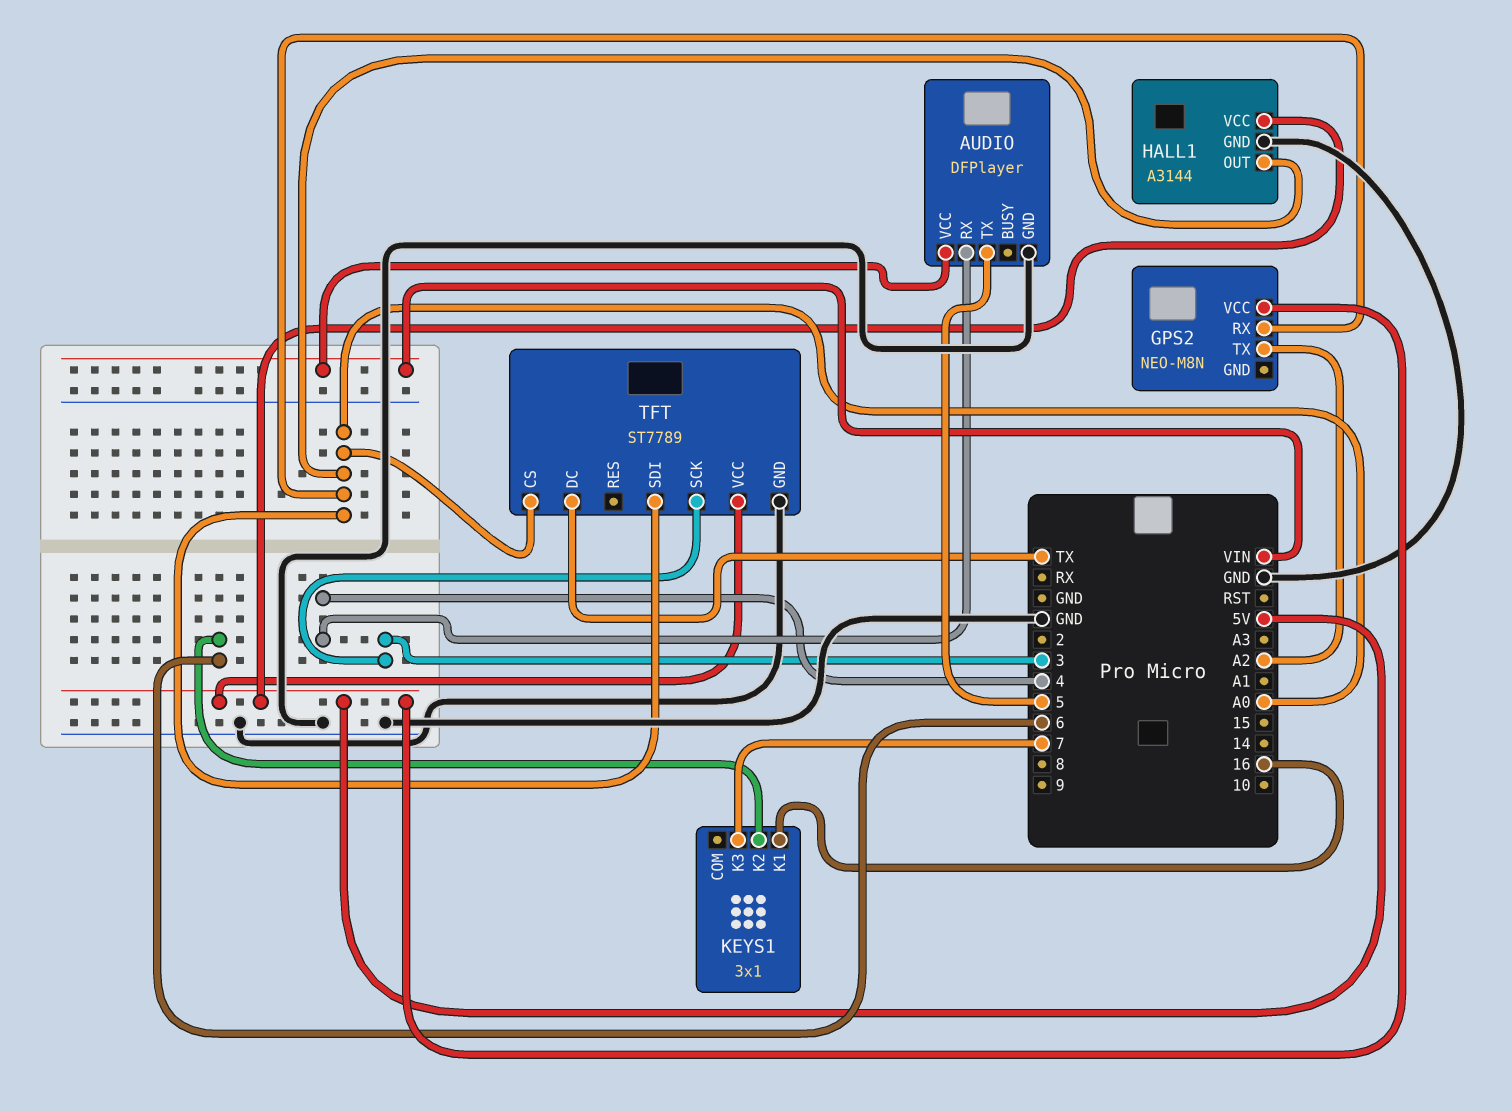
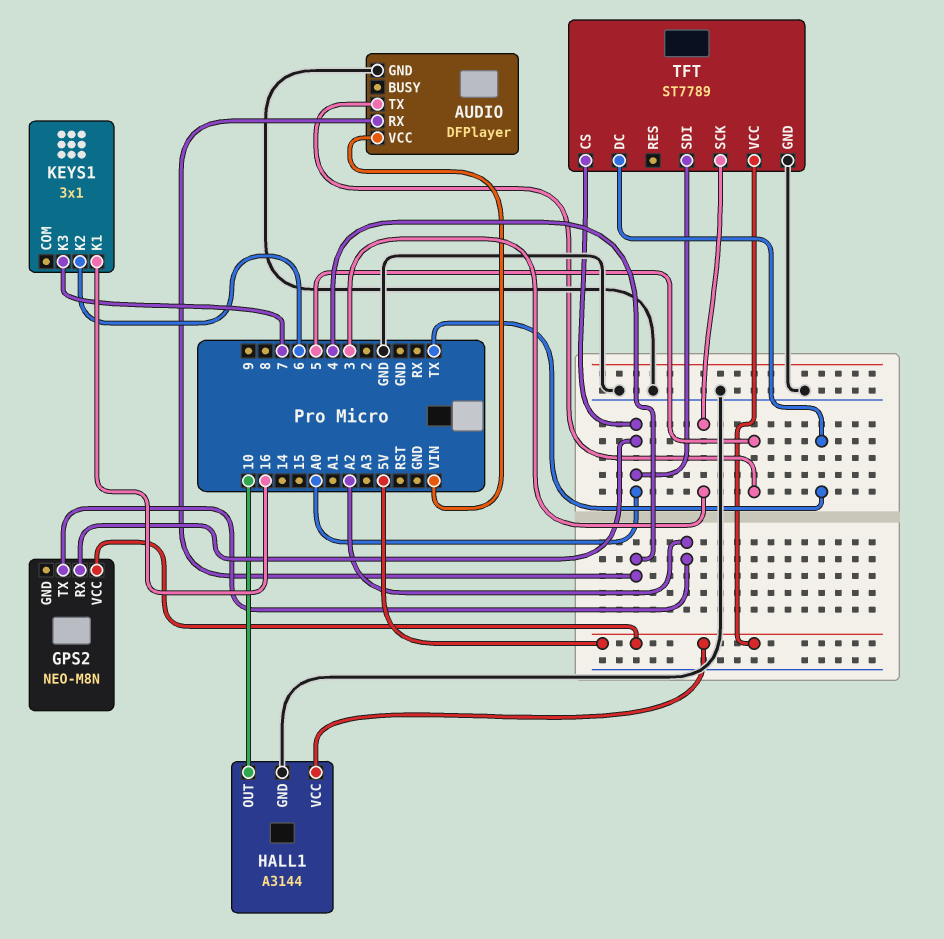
HALL1 pin OUT: A0 -> 10

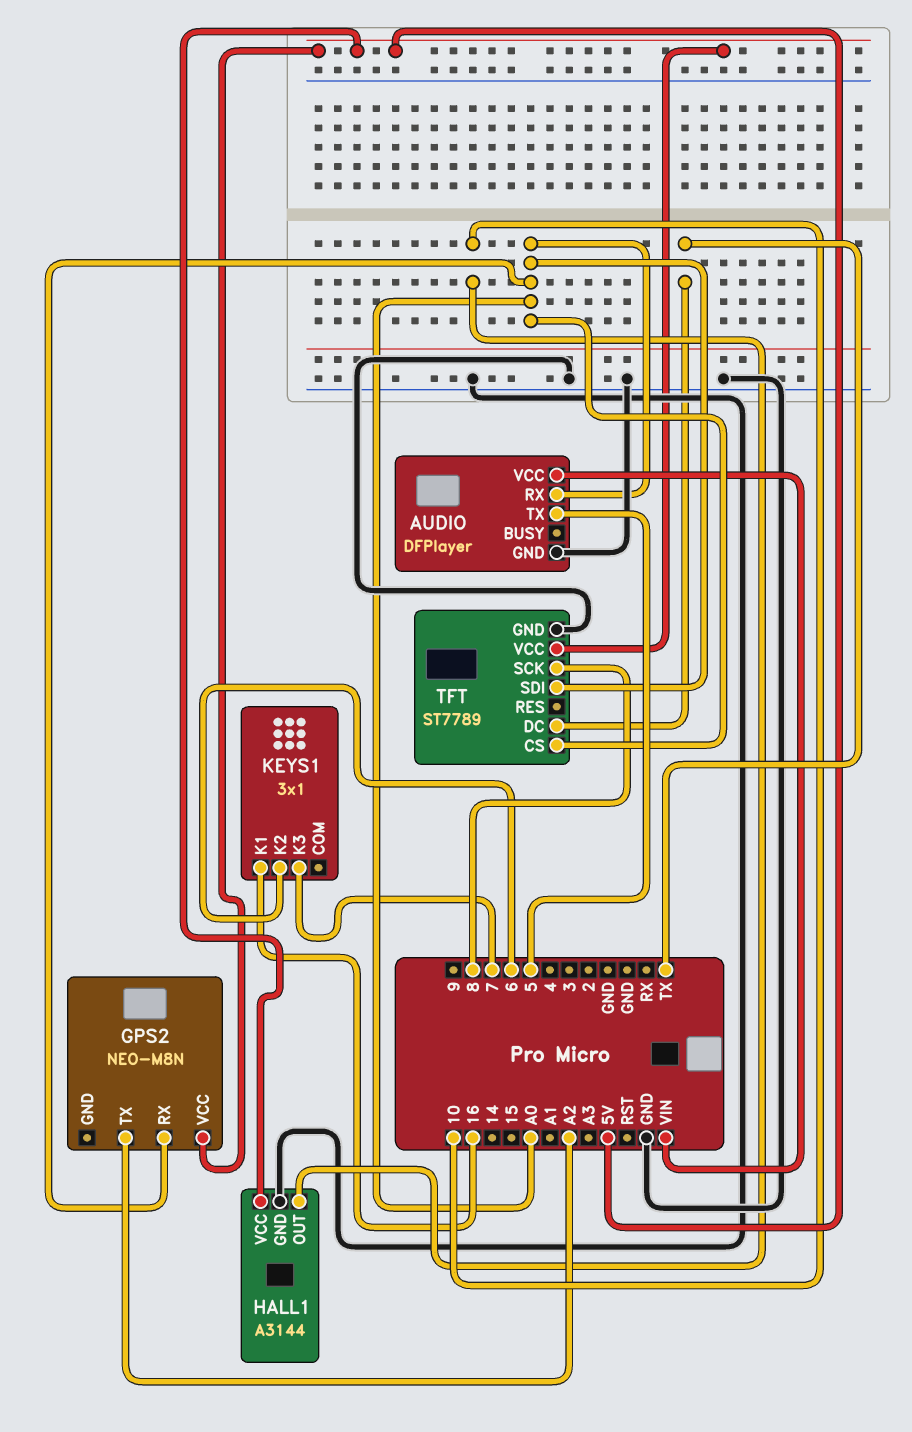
AUDIO pin RX: 4 -> A0
TFT pin SCK: 3 -> 8

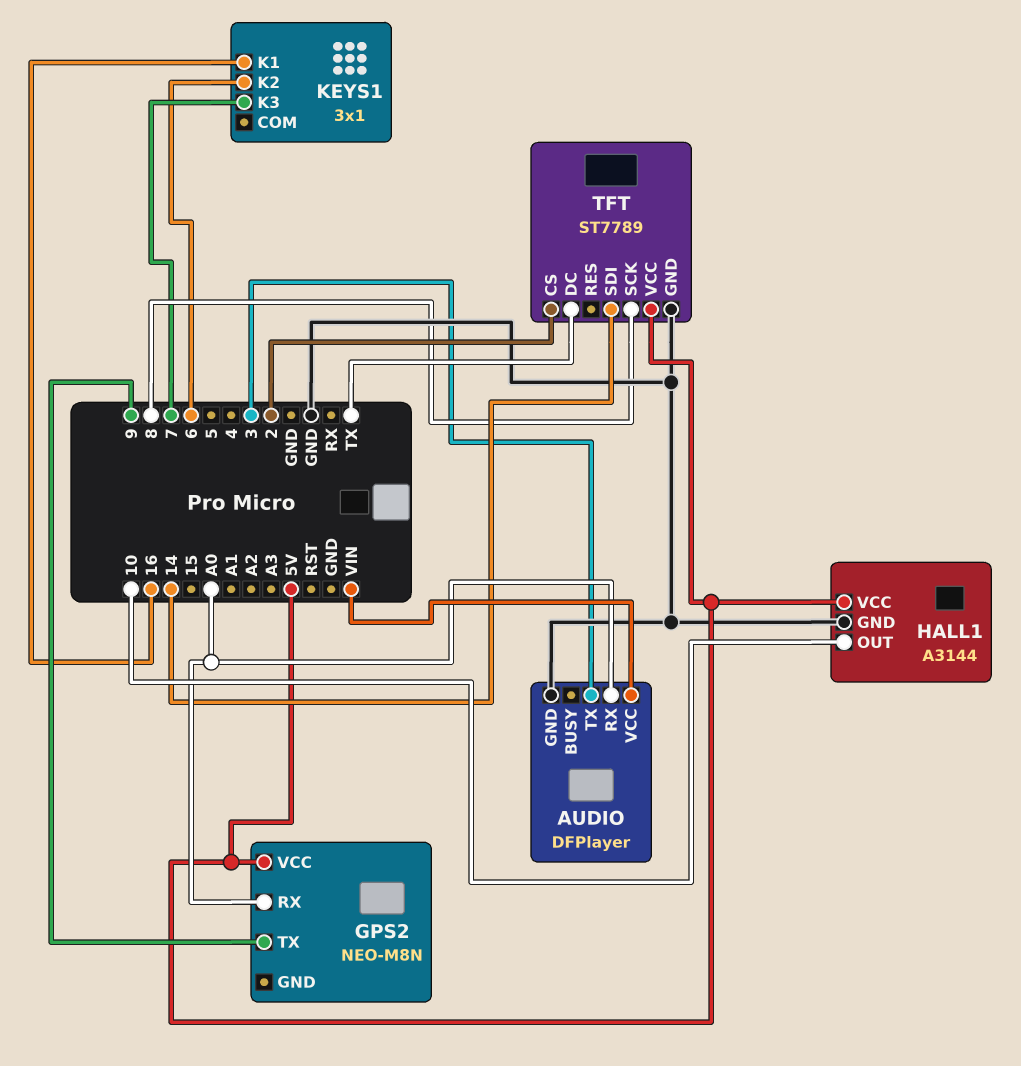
AUDIO pin TX: 5 -> 3
GPS2 pin TX: A2 -> 9
TFT pin CS: A0 -> 2
TFT pin SDI: A0 -> 14

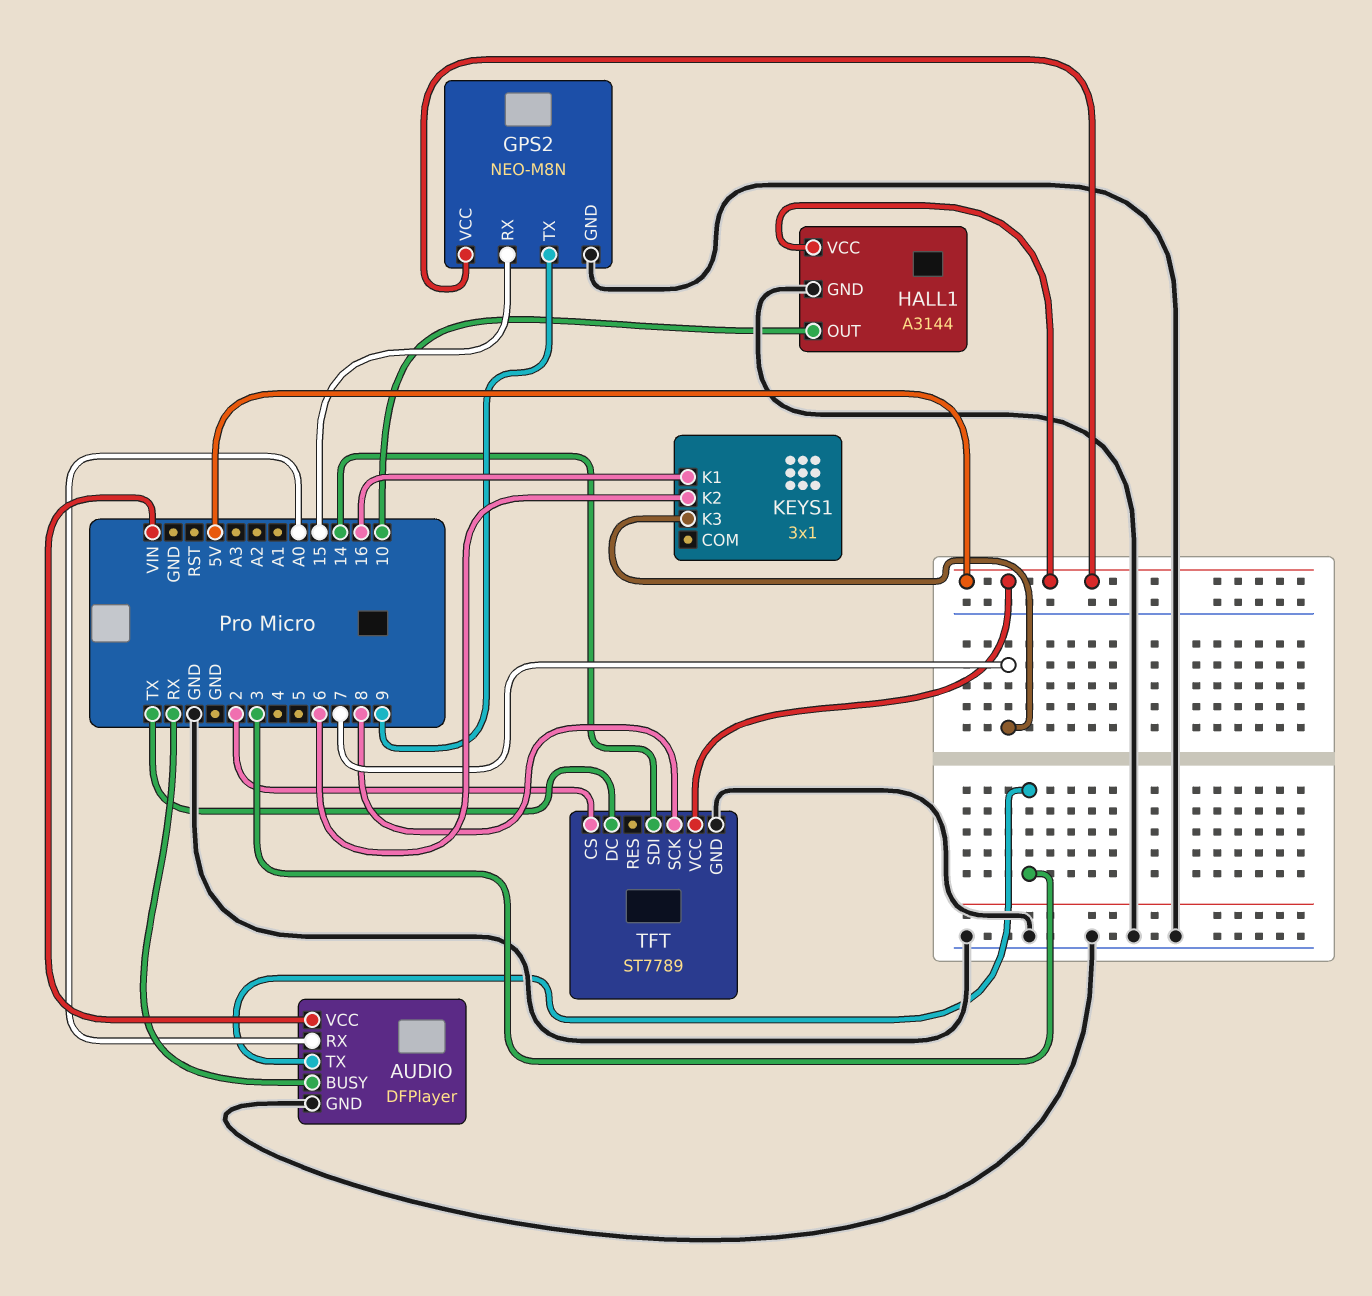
AUDIO pin BUSY: none -> RX
GPS2 pin GND: none -> GND
GPS2 pin RX: A0 -> 15

